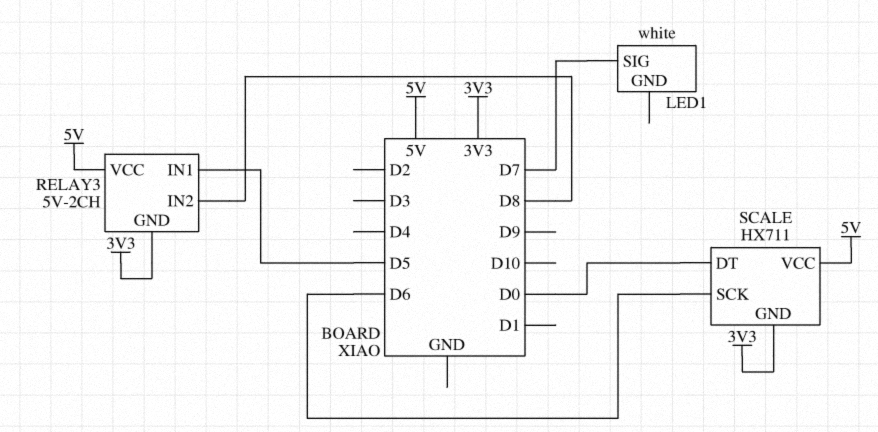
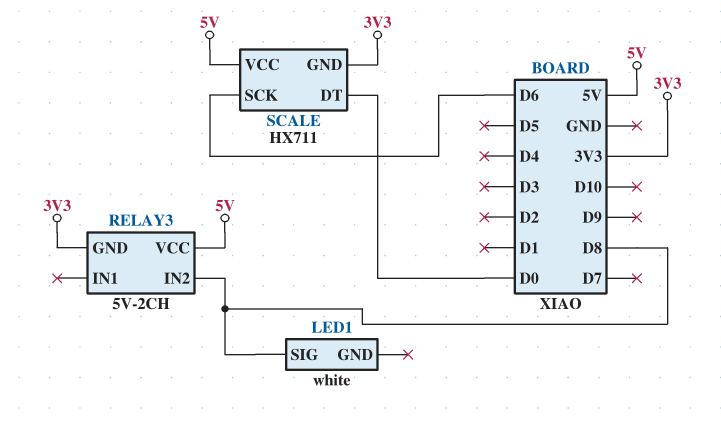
LED1 pin SIG: D7 -> D8
RELAY3 pin IN1: D5 -> none

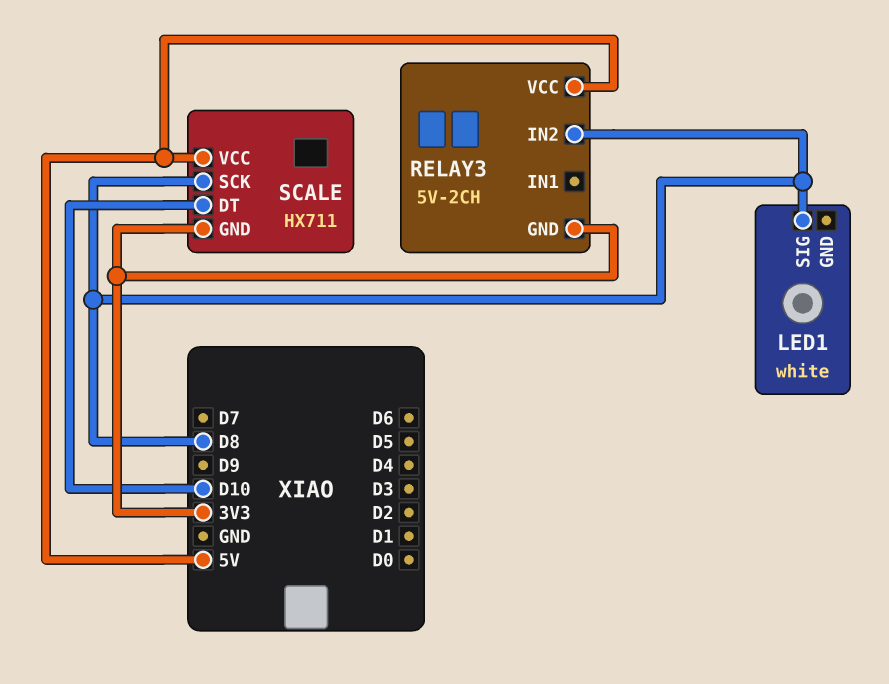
SCALE pin DT: D0 -> D10
SCALE pin SCK: D6 -> D8

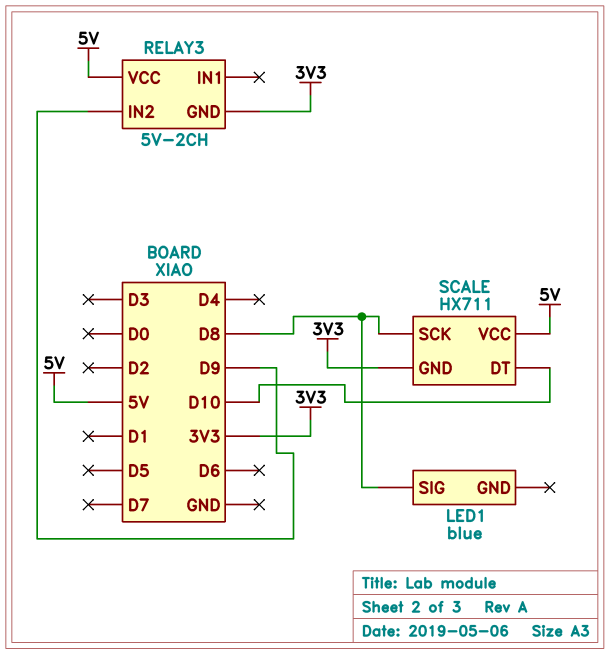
LED1: white -> blue
RELAY3 pin IN2: D8 -> D9

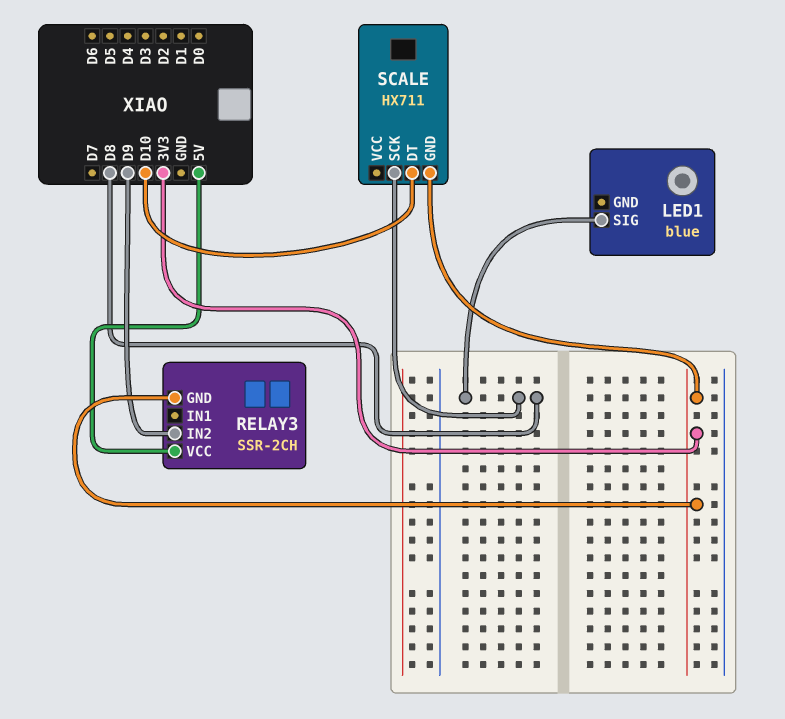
RELAY3: 5V-2CH -> SSR-2CH
SCALE pin VCC: 5V -> none

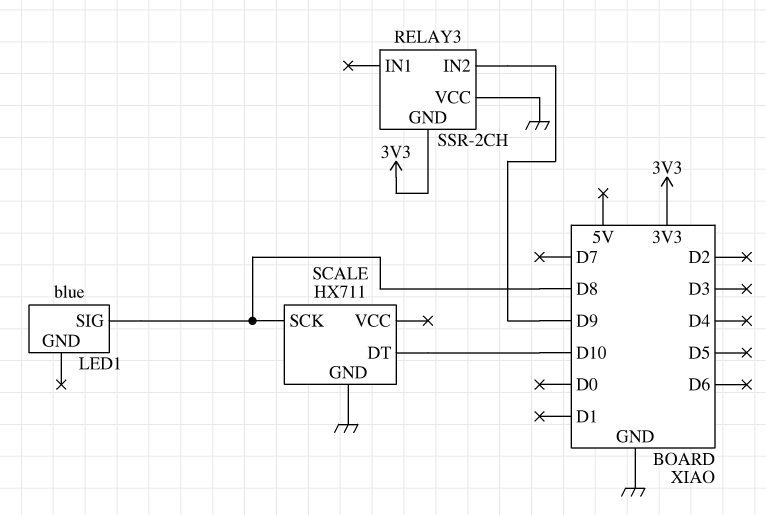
RELAY3 pin VCC: 5V -> GND
SCALE pin GND: 3V3 -> GND

